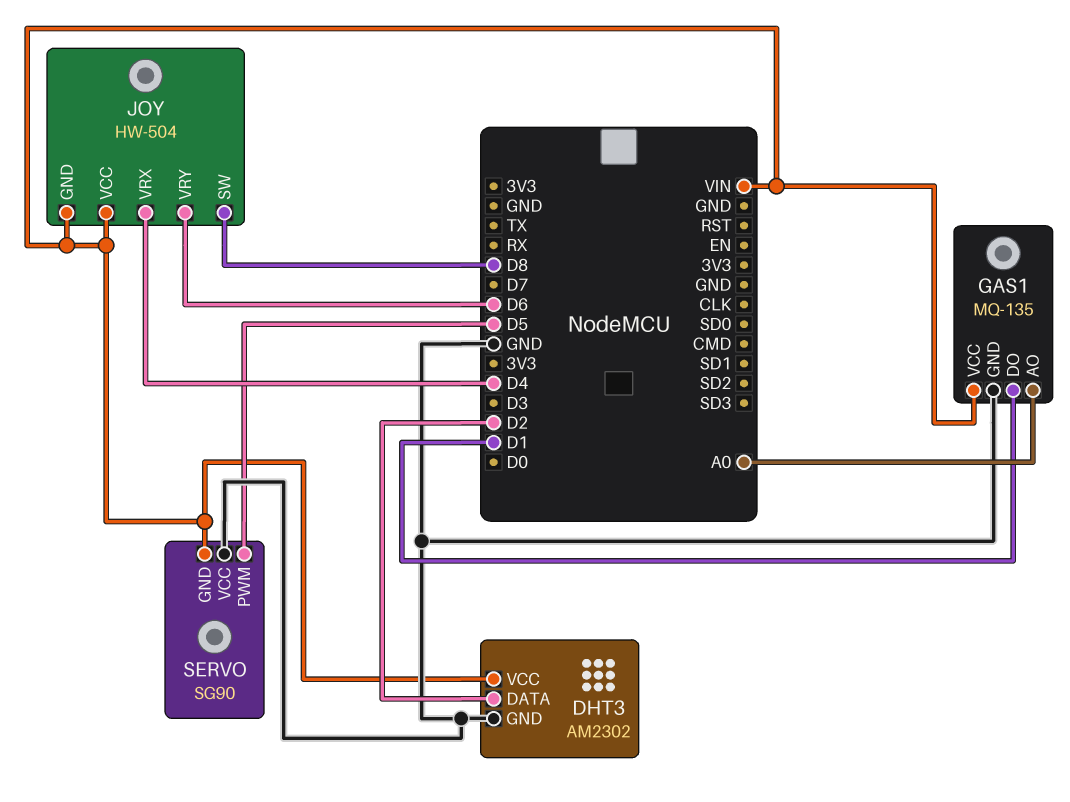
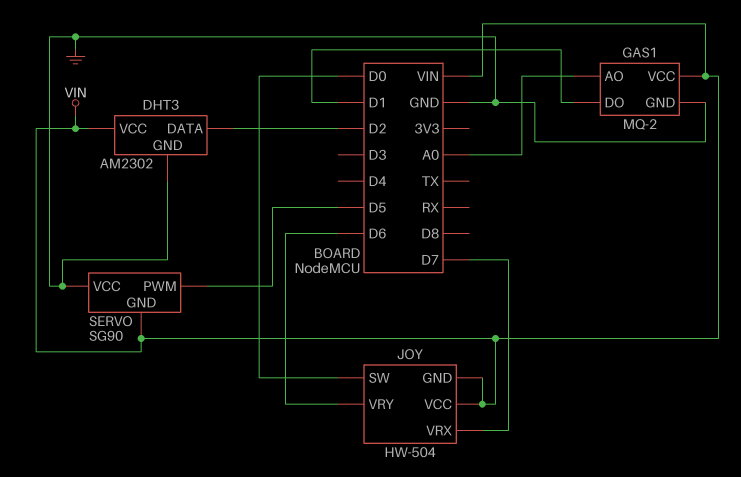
GAS1: MQ-135 -> MQ-2
JOY pin SW: D8 -> D0
JOY pin VRX: D4 -> D7

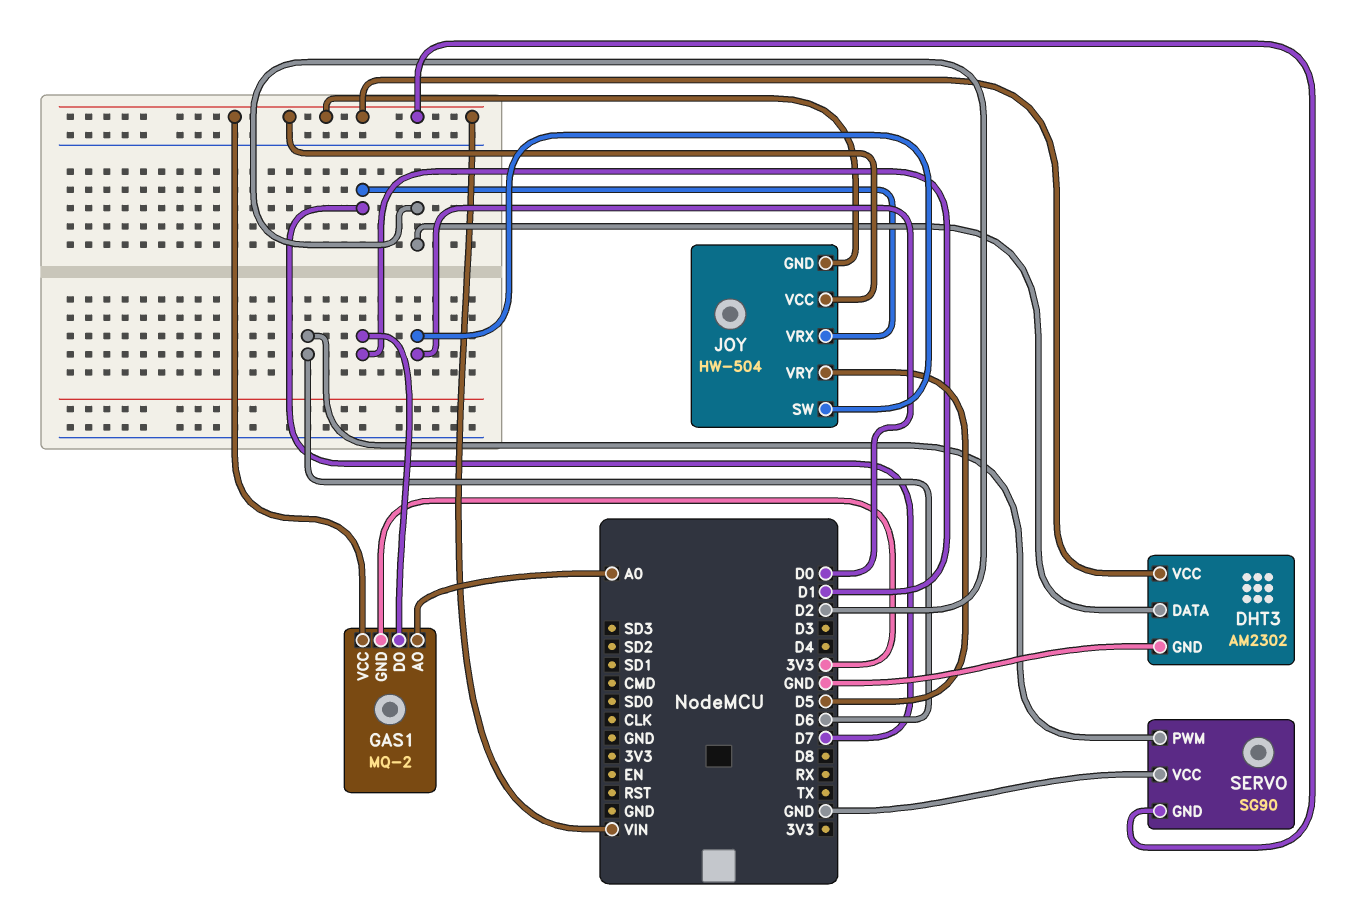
GAS1 pin GND: GND -> 3V3
JOY pin VRY: D6 -> D5
SERVO pin PWM: D5 -> D6

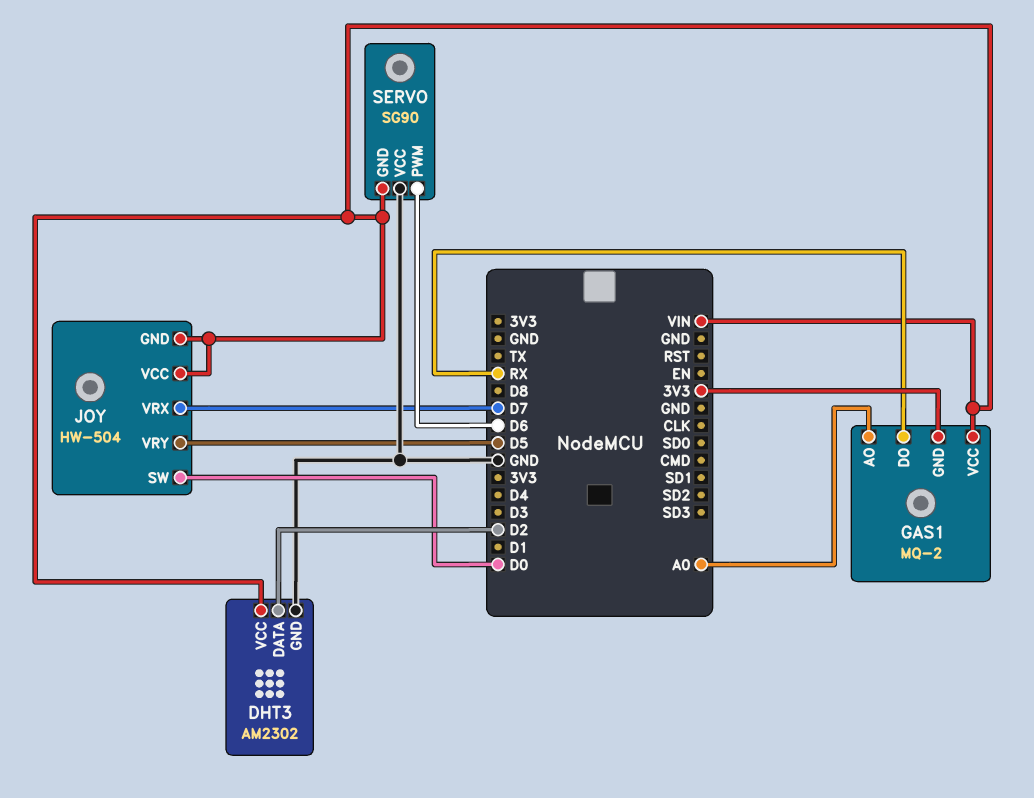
GAS1 pin DO: D1 -> RX

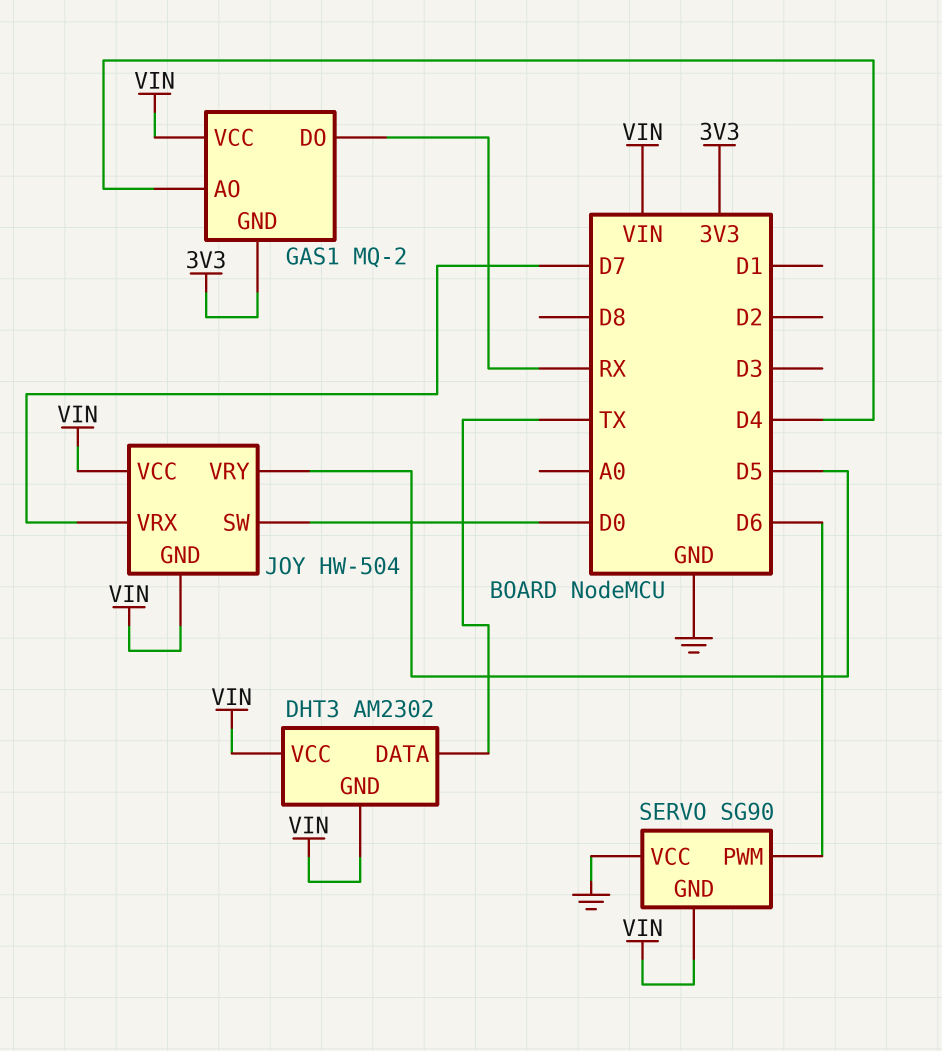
DHT3 pin DATA: D2 -> TX
DHT3 pin GND: GND -> VIN
GAS1 pin AO: A0 -> D4

